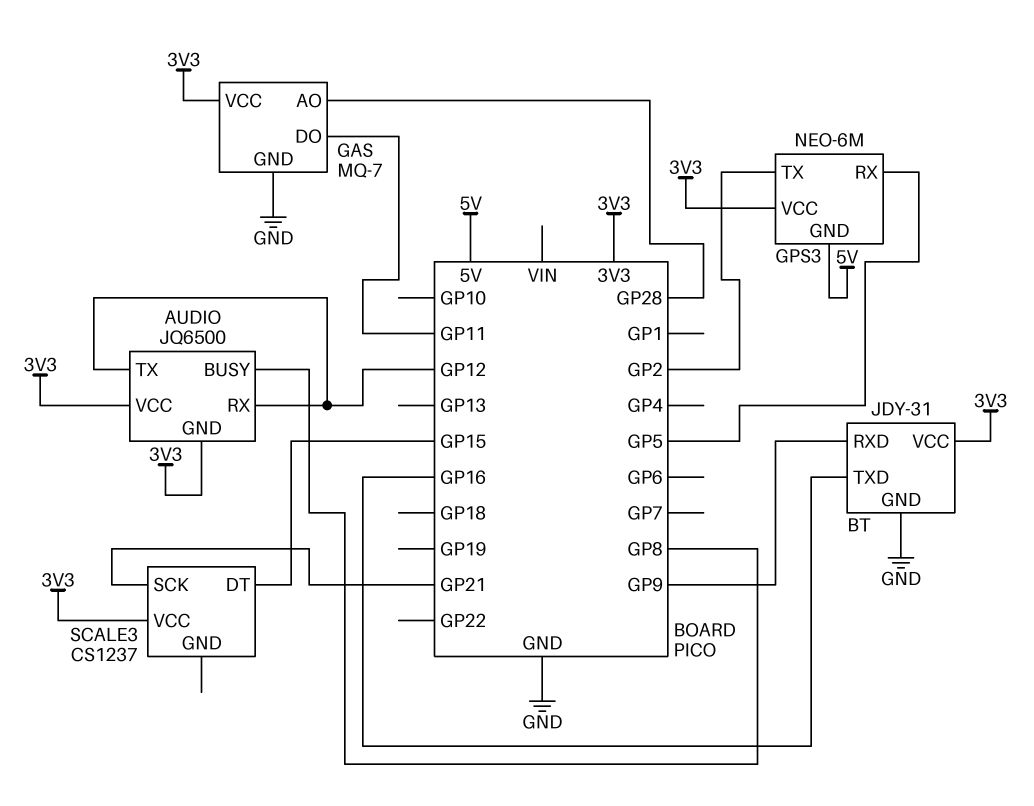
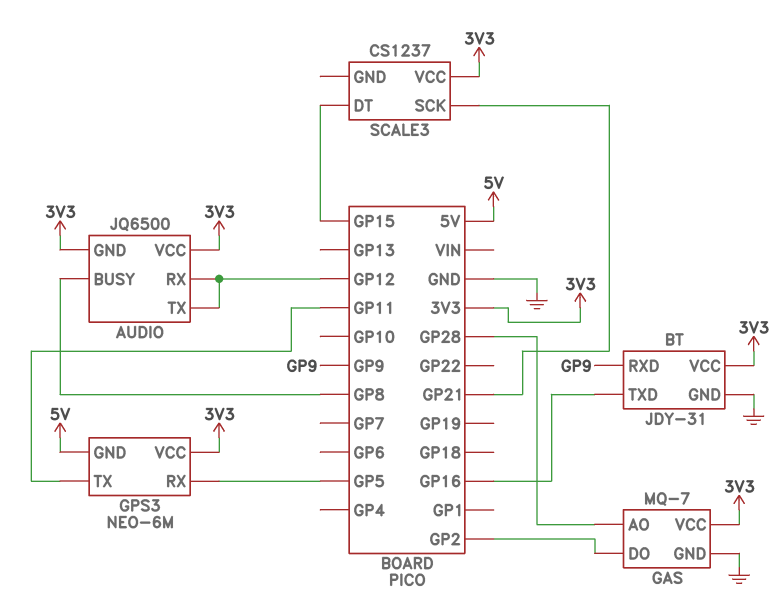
GAS pin DO: GP11 -> GP2
GPS3 pin TX: GP2 -> GP11

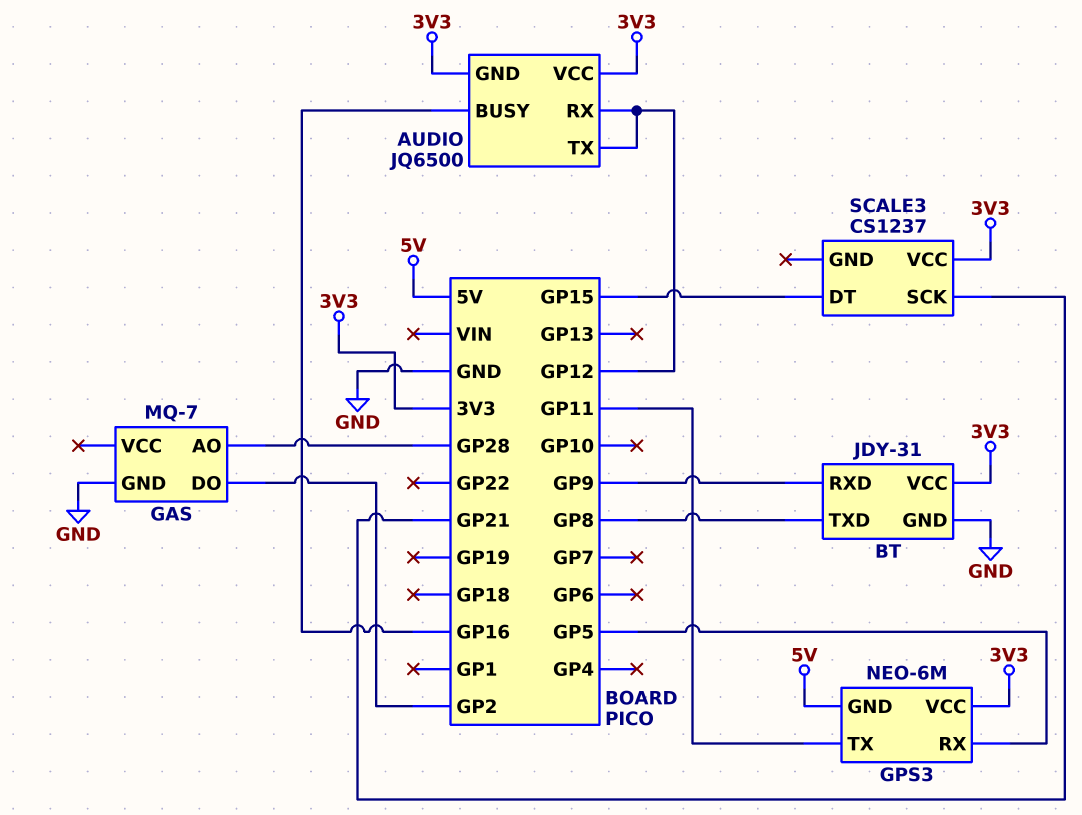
AUDIO pin BUSY: GP8 -> GP16
BT pin TXD: GP16 -> GP8
GAS pin VCC: 3V3 -> none

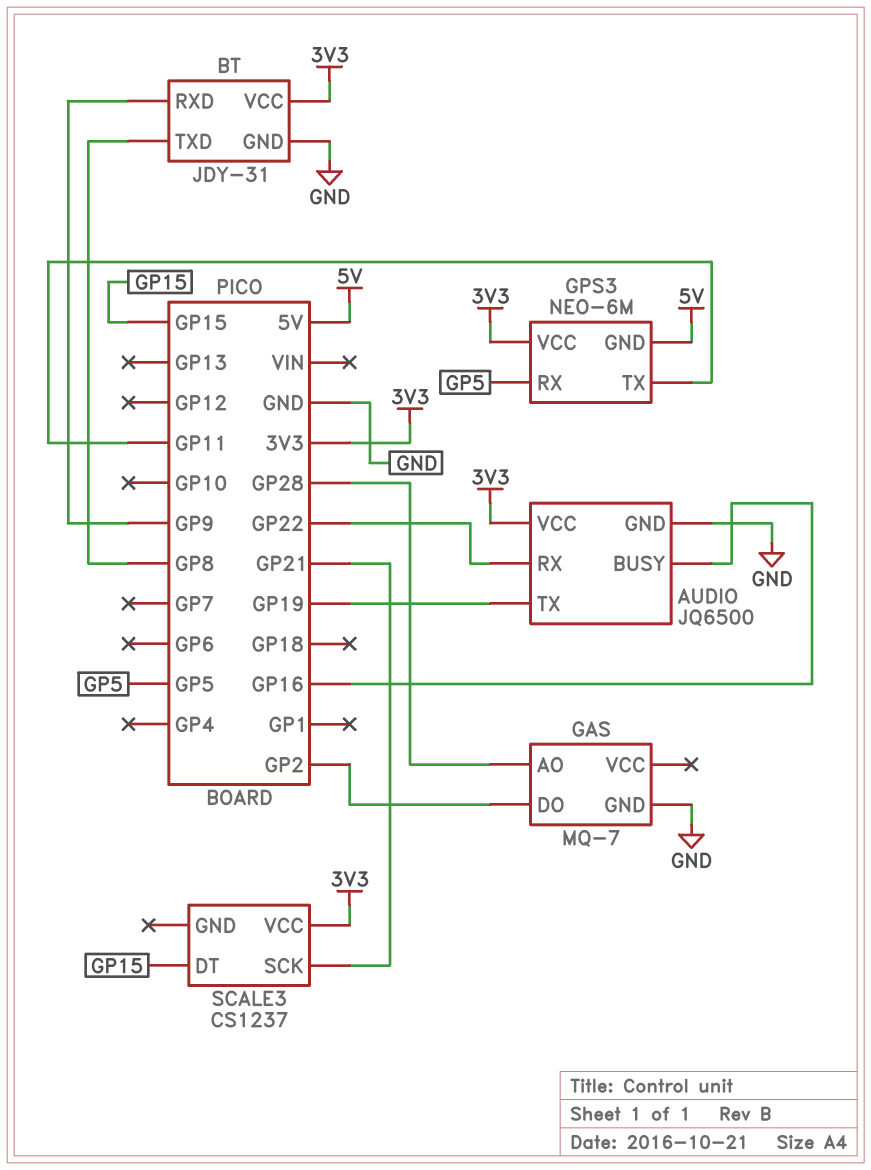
AUDIO pin GND: 3V3 -> GND
AUDIO pin RX: GP12 -> GP22
AUDIO pin TX: GP12 -> GP19

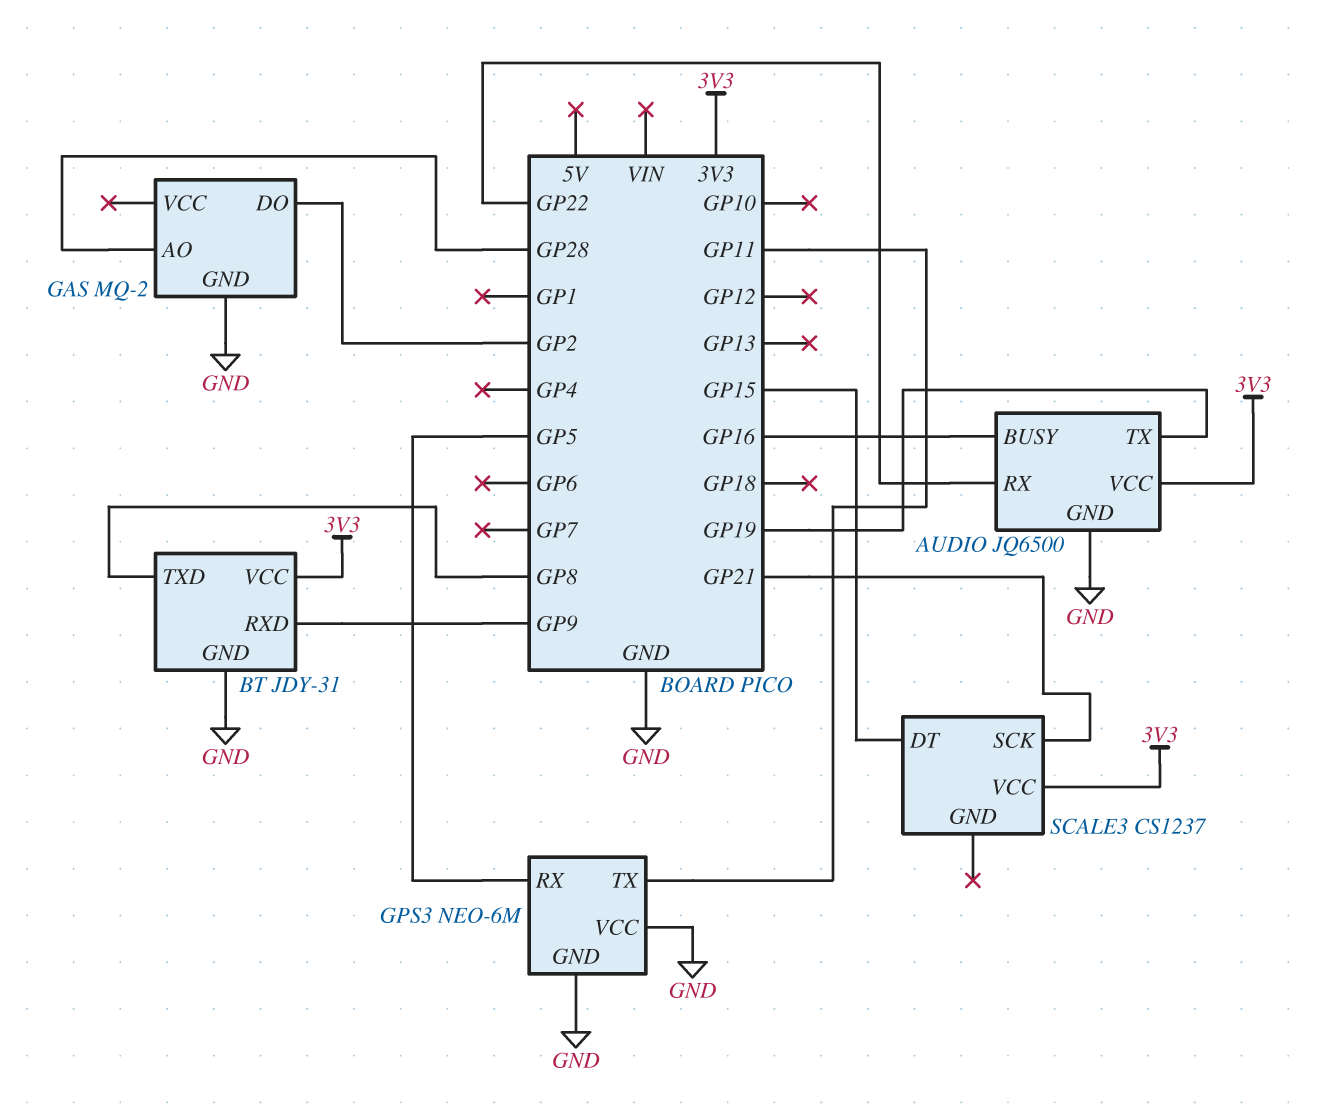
GAS: MQ-7 -> MQ-2
GPS3 pin GND: 5V -> GND
GPS3 pin VCC: 3V3 -> GND

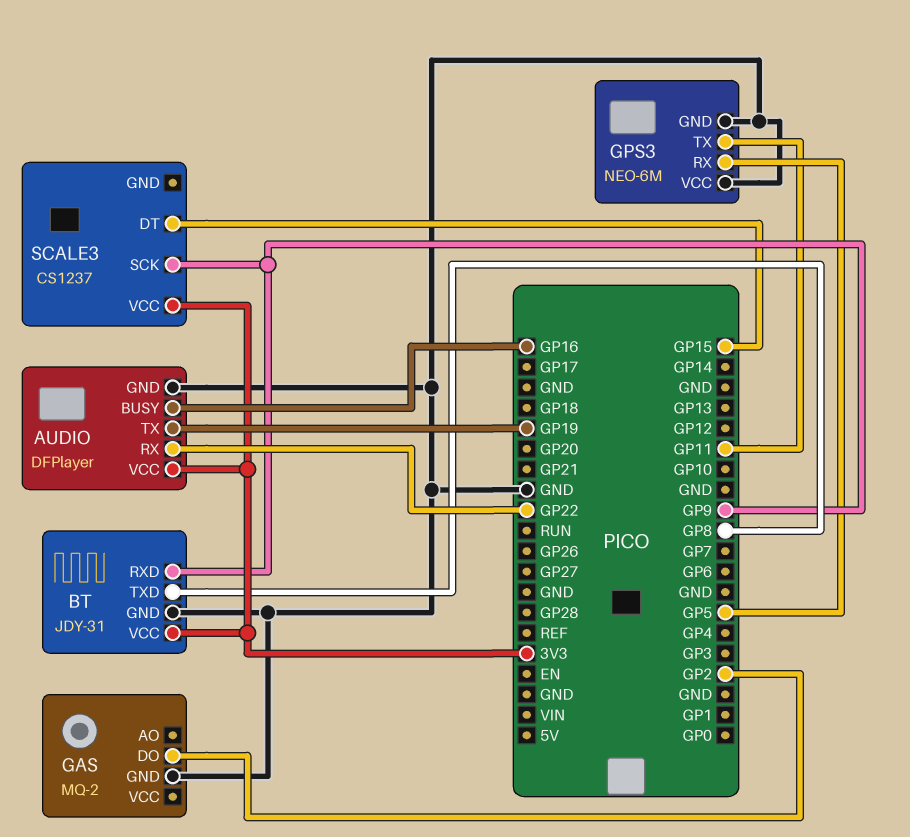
AUDIO: JQ6500 -> DFPlayer
GAS pin AO: GP28 -> none
SCALE3 pin SCK: GP21 -> GP9

